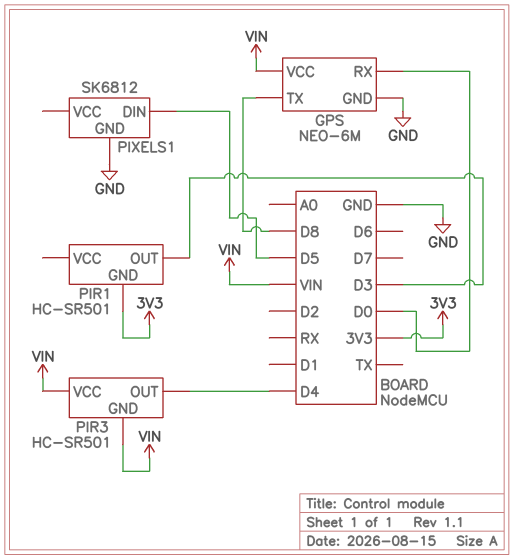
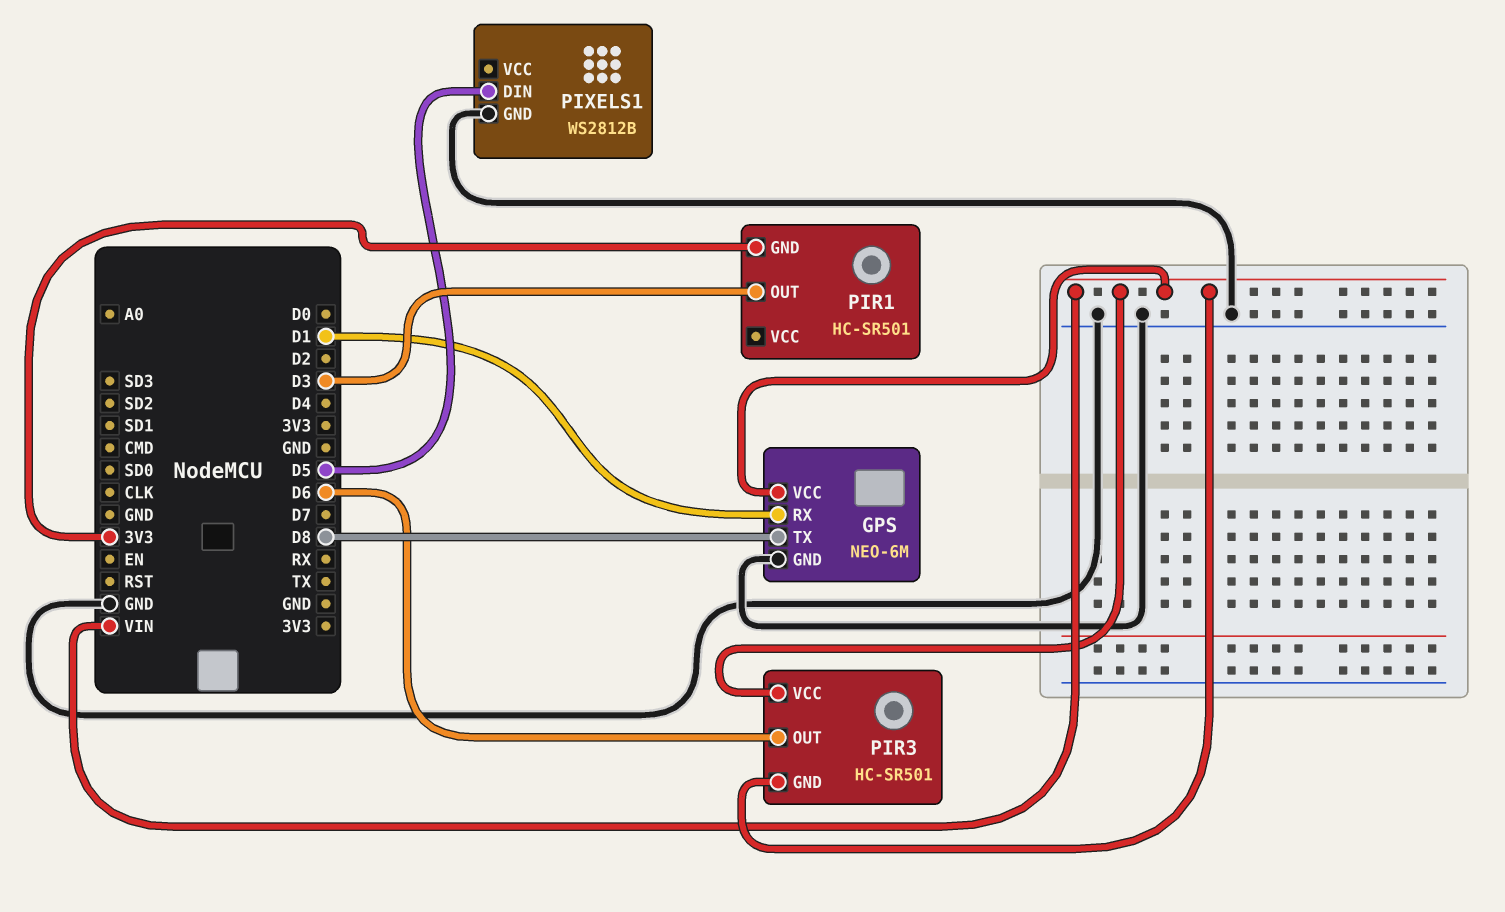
GPS pin RX: D0 -> D1
PIR3 pin OUT: D4 -> D6
PIXELS1: SK6812 -> WS2812B

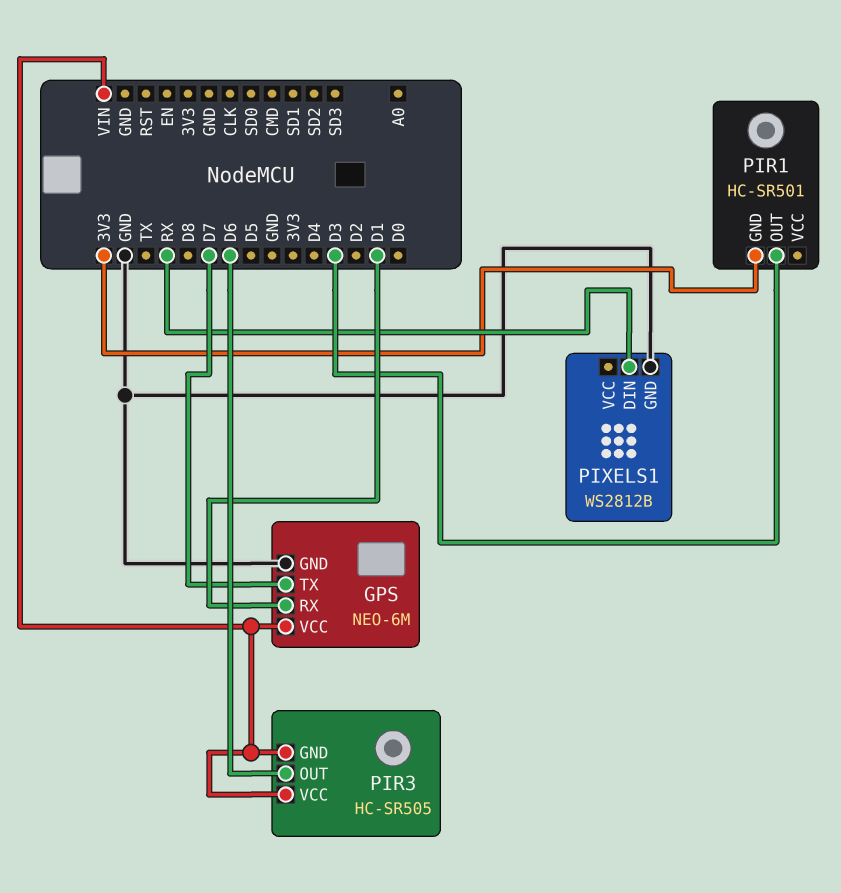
GPS pin TX: D8 -> D7
PIR3: HC-SR501 -> HC-SR505
PIXELS1 pin DIN: D5 -> RX

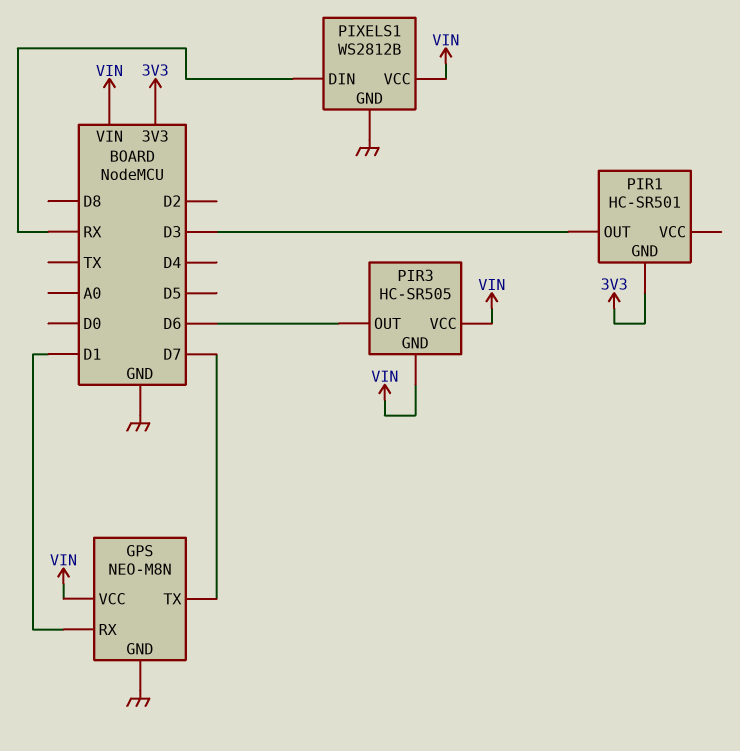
GPS: NEO-6M -> NEO-M8N
PIXELS1 pin VCC: none -> VIN

